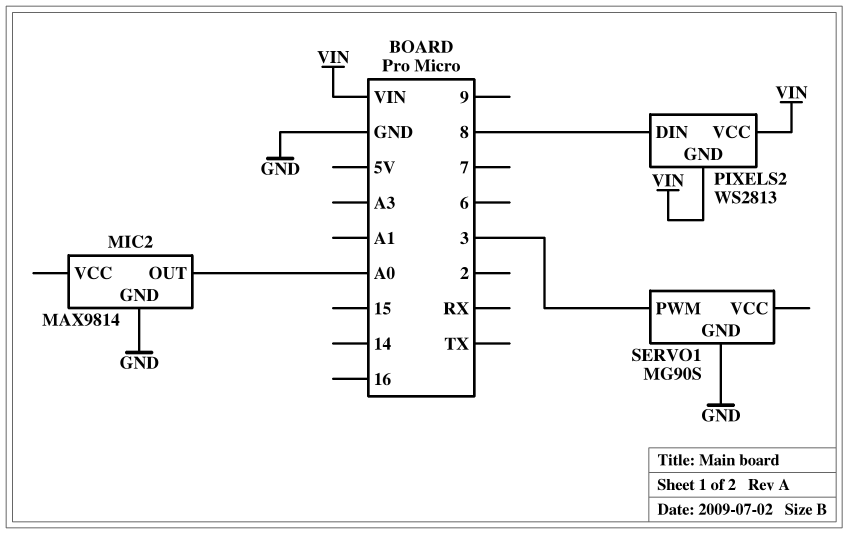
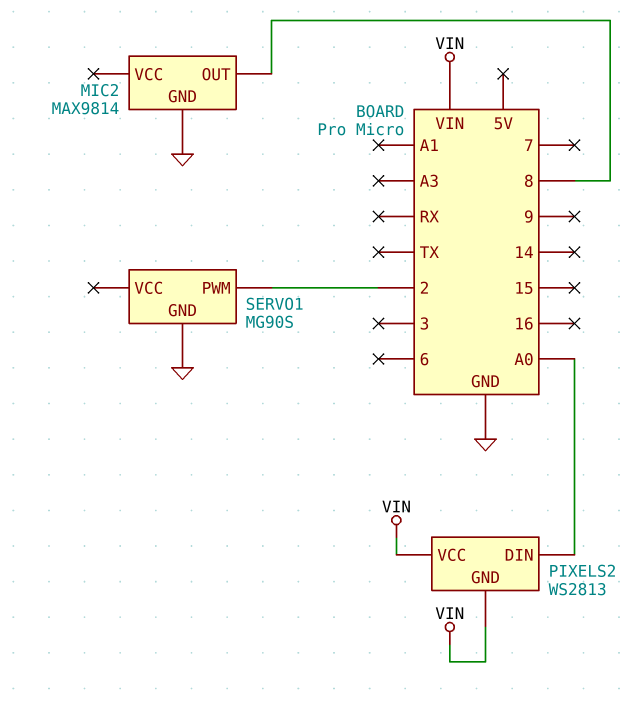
MIC2 pin OUT: A0 -> 8
PIXELS2 pin DIN: 8 -> A0
SERVO1 pin PWM: 3 -> 2

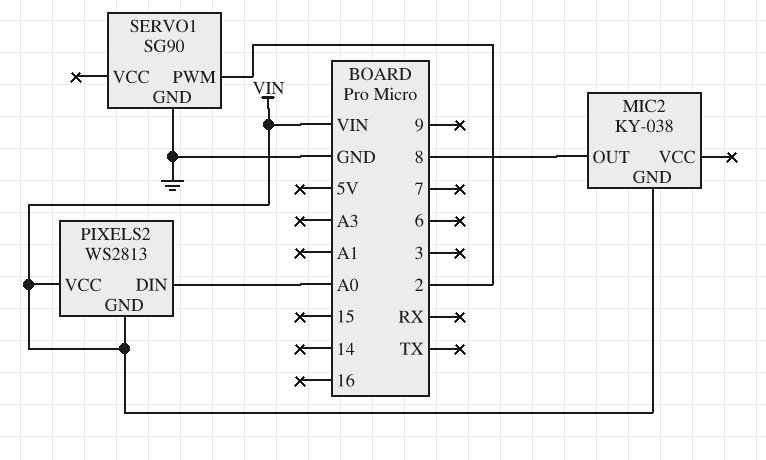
MIC2: MAX9814 -> KY-038
MIC2 pin GND: GND -> VIN
SERVO1: MG90S -> SG90

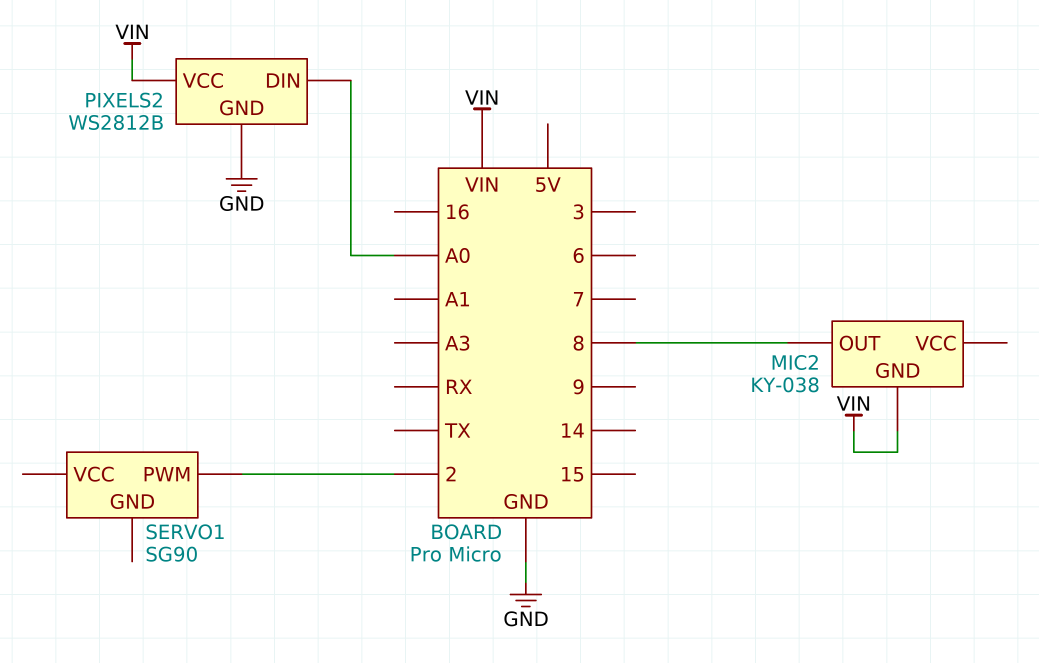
PIXELS2: WS2813 -> WS2812B
PIXELS2 pin GND: VIN -> GND
SERVO1 pin GND: GND -> none

